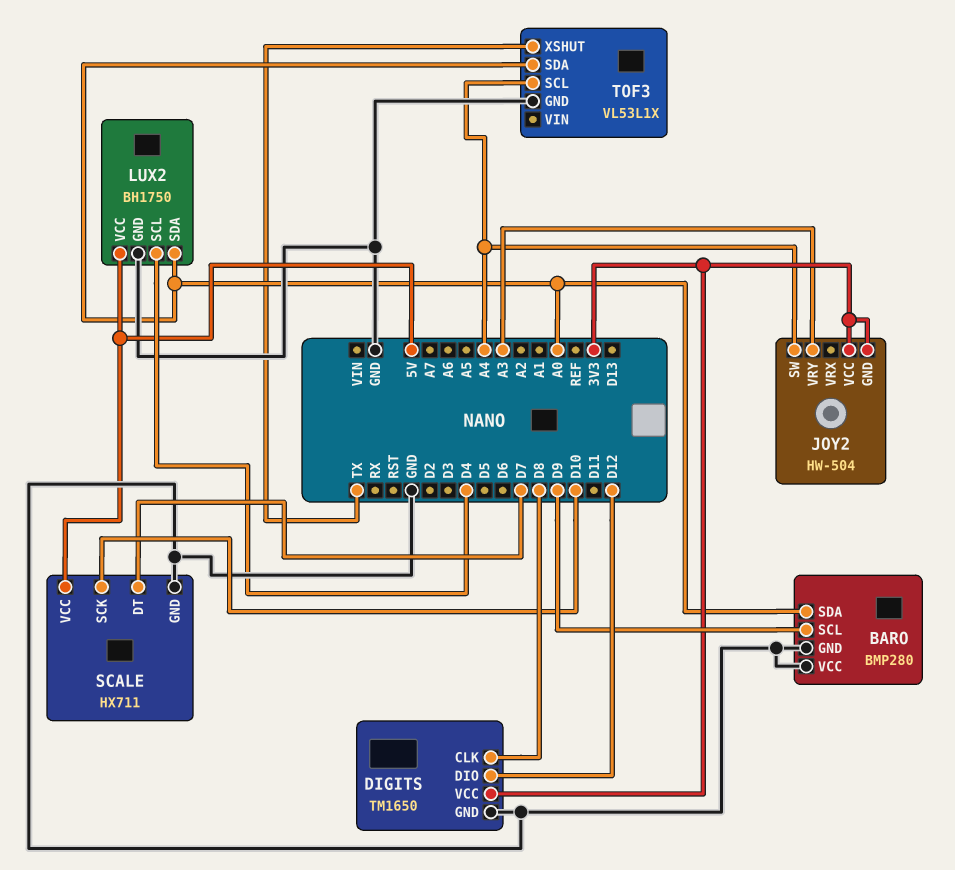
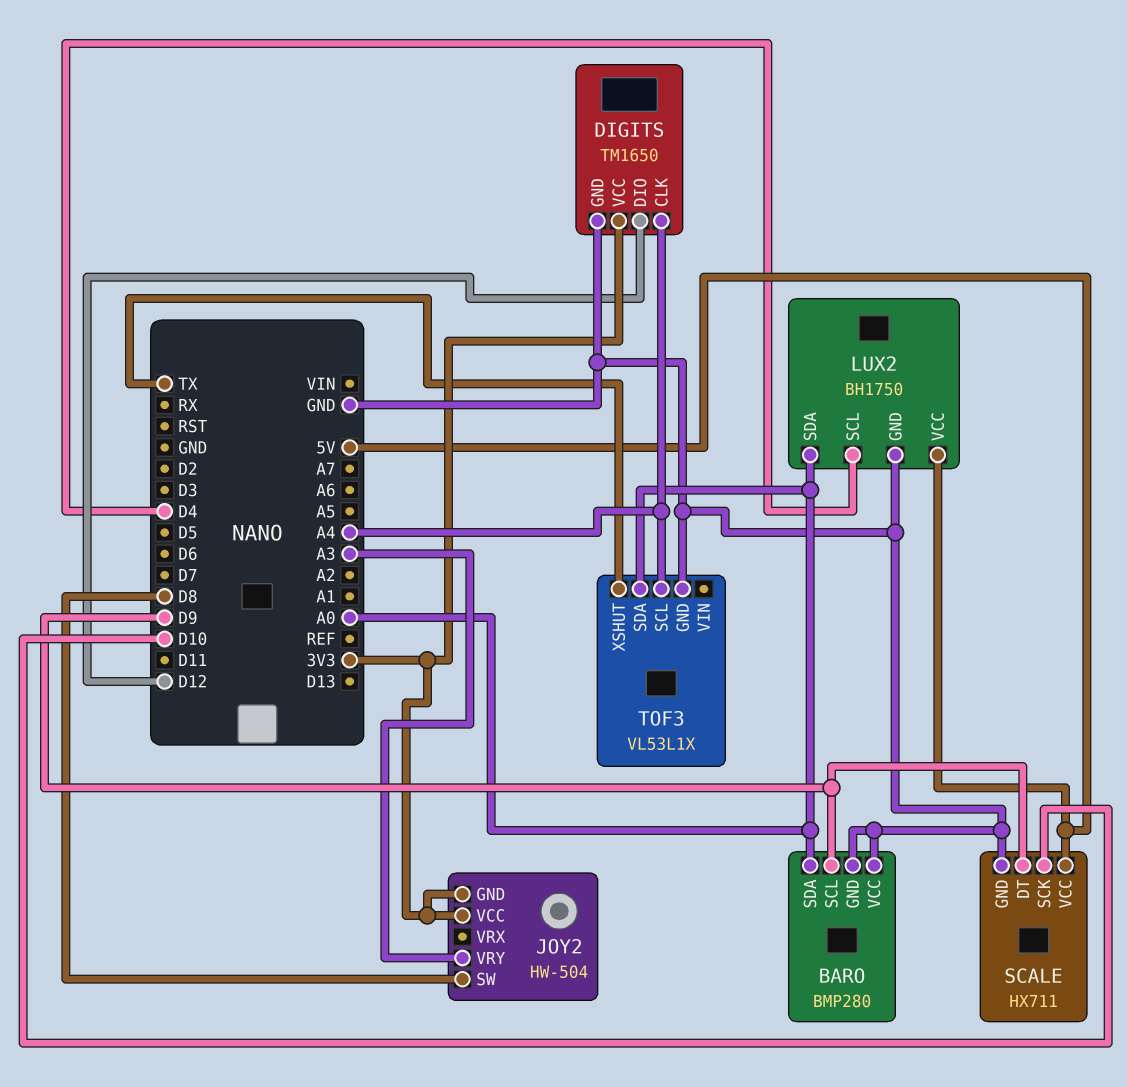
DIGITS pin CLK: D8 -> A4
JOY2 pin SW: A4 -> D8
SCALE pin DT: D7 -> D9

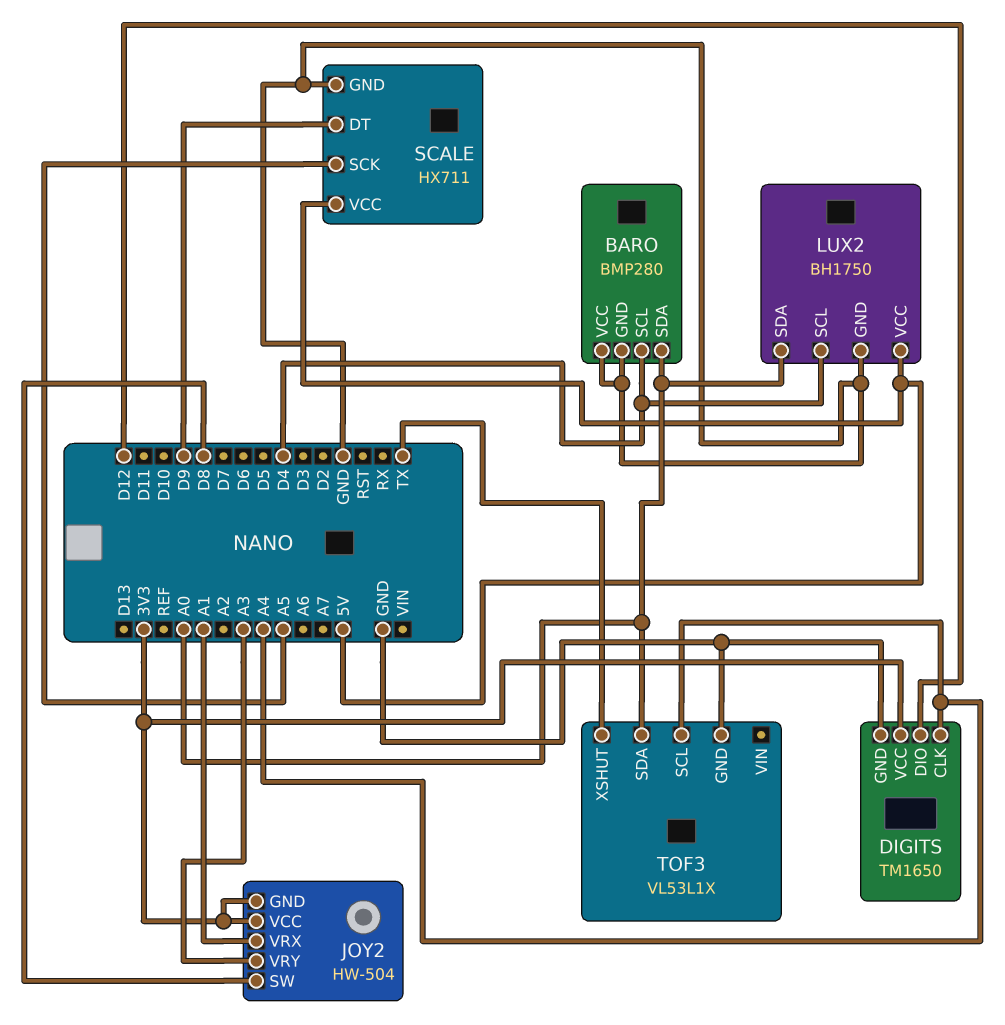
BARO pin SCL: D9 -> D4
JOY2 pin VRX: none -> A1
SCALE pin SCK: D10 -> A5

